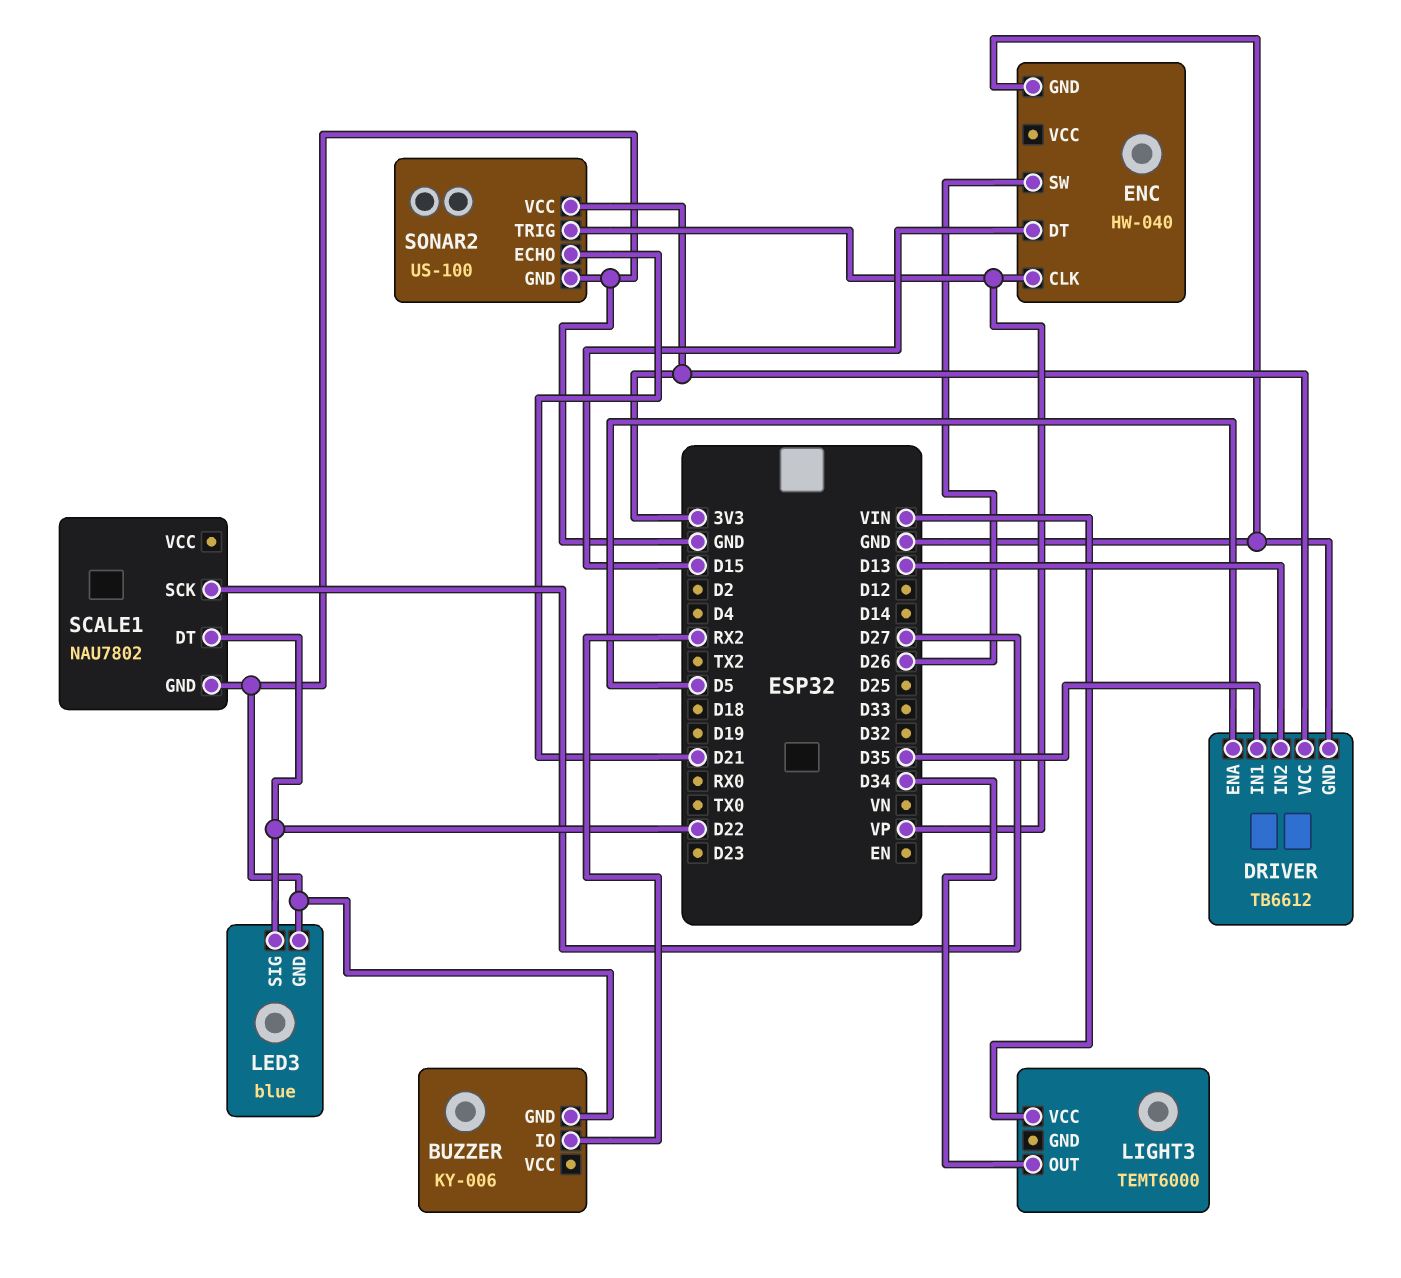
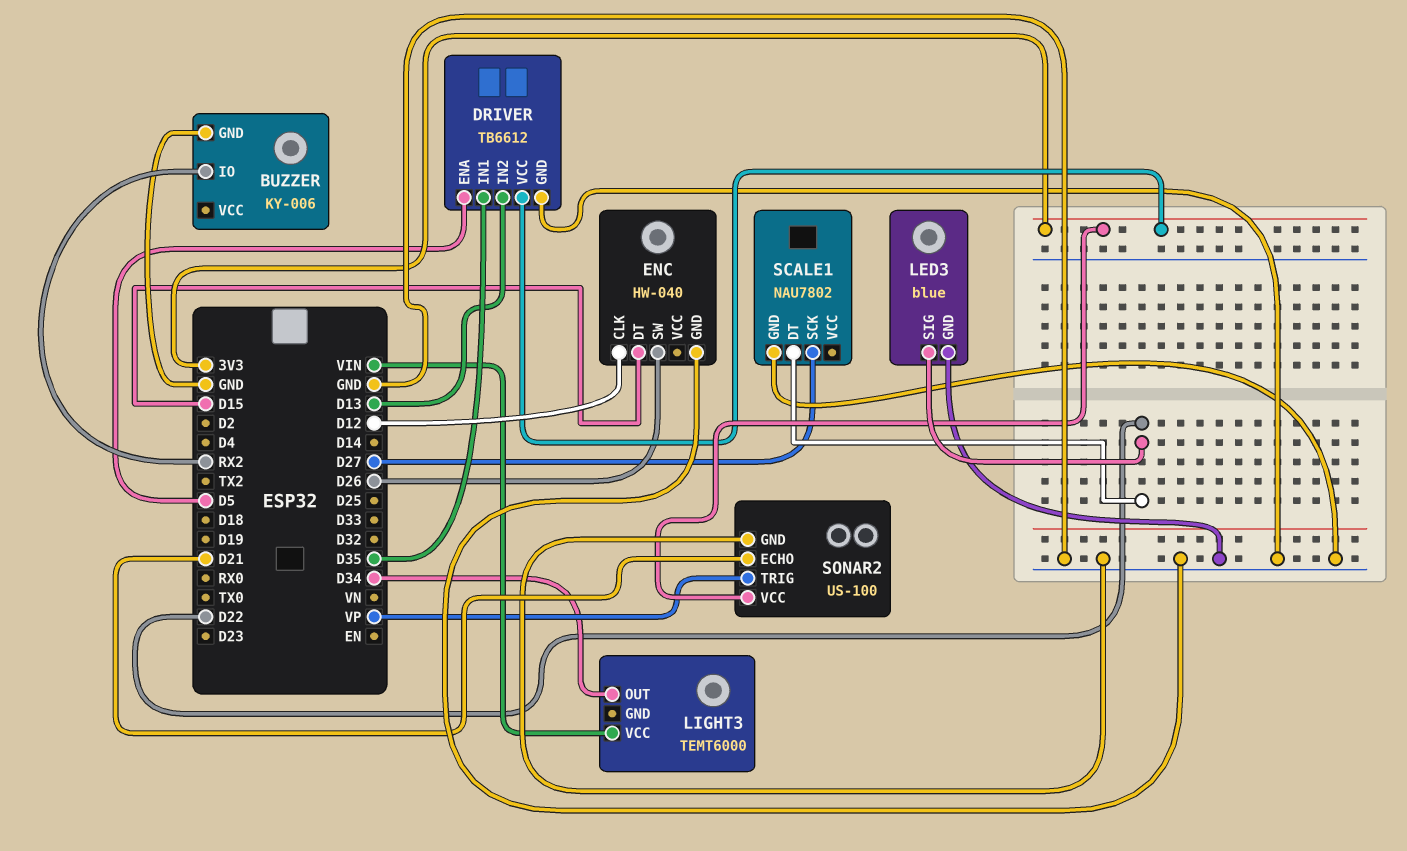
ENC pin CLK: VP -> D12

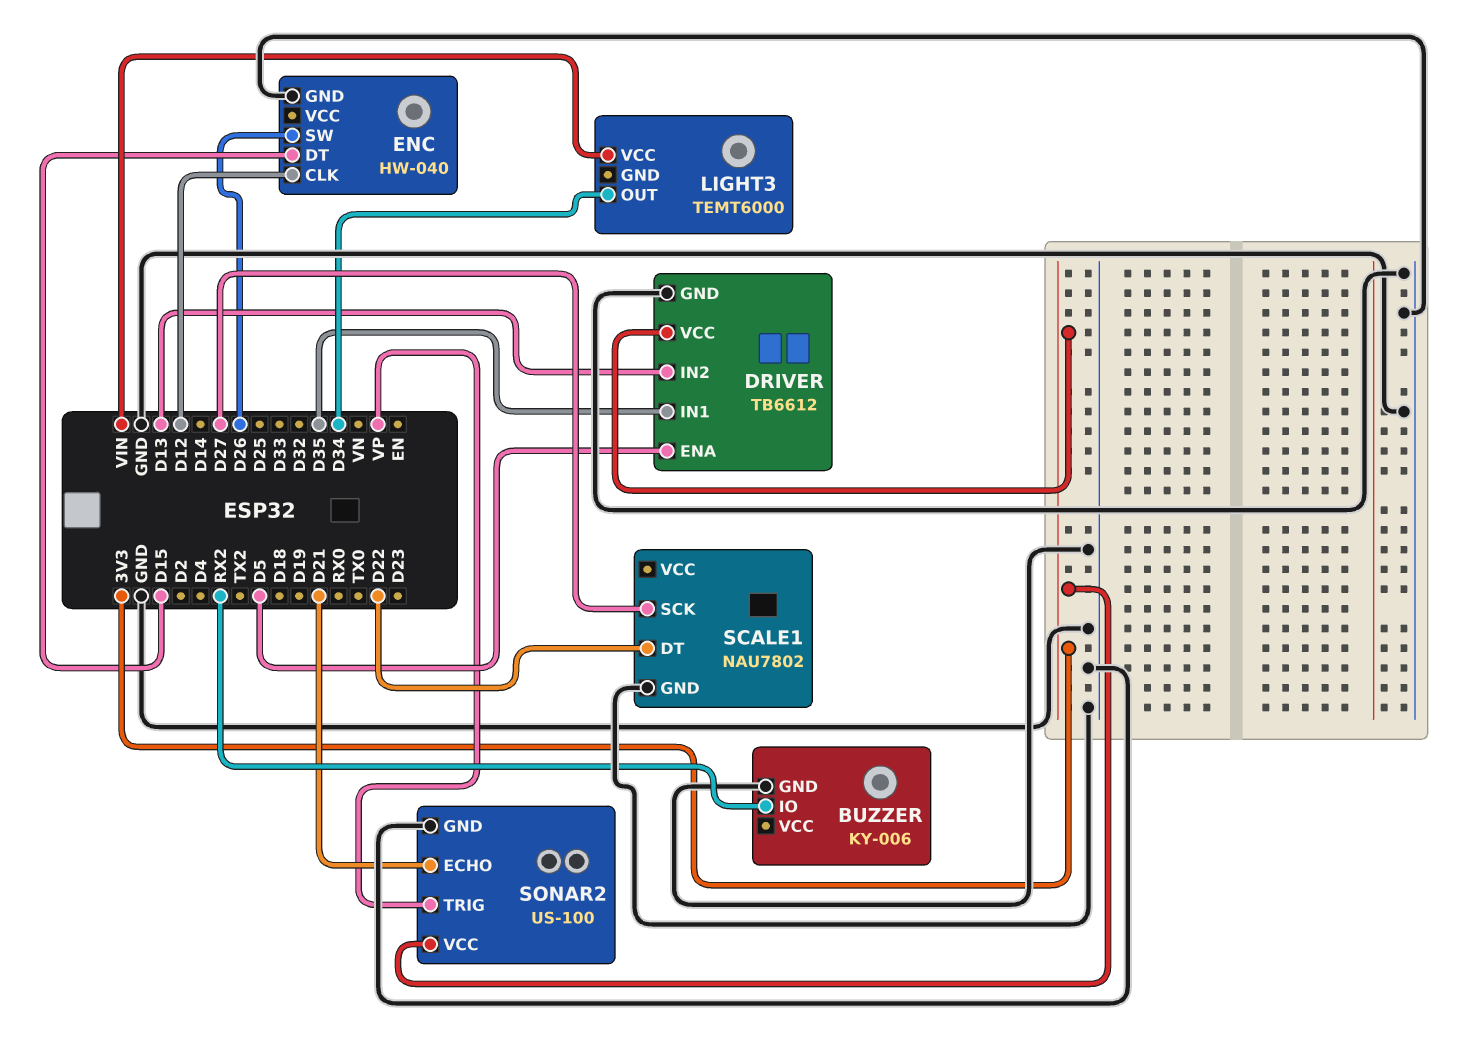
LED3: blue -> none
LED3 pin GND: GND -> none
LED3 pin SIG: D22 -> none

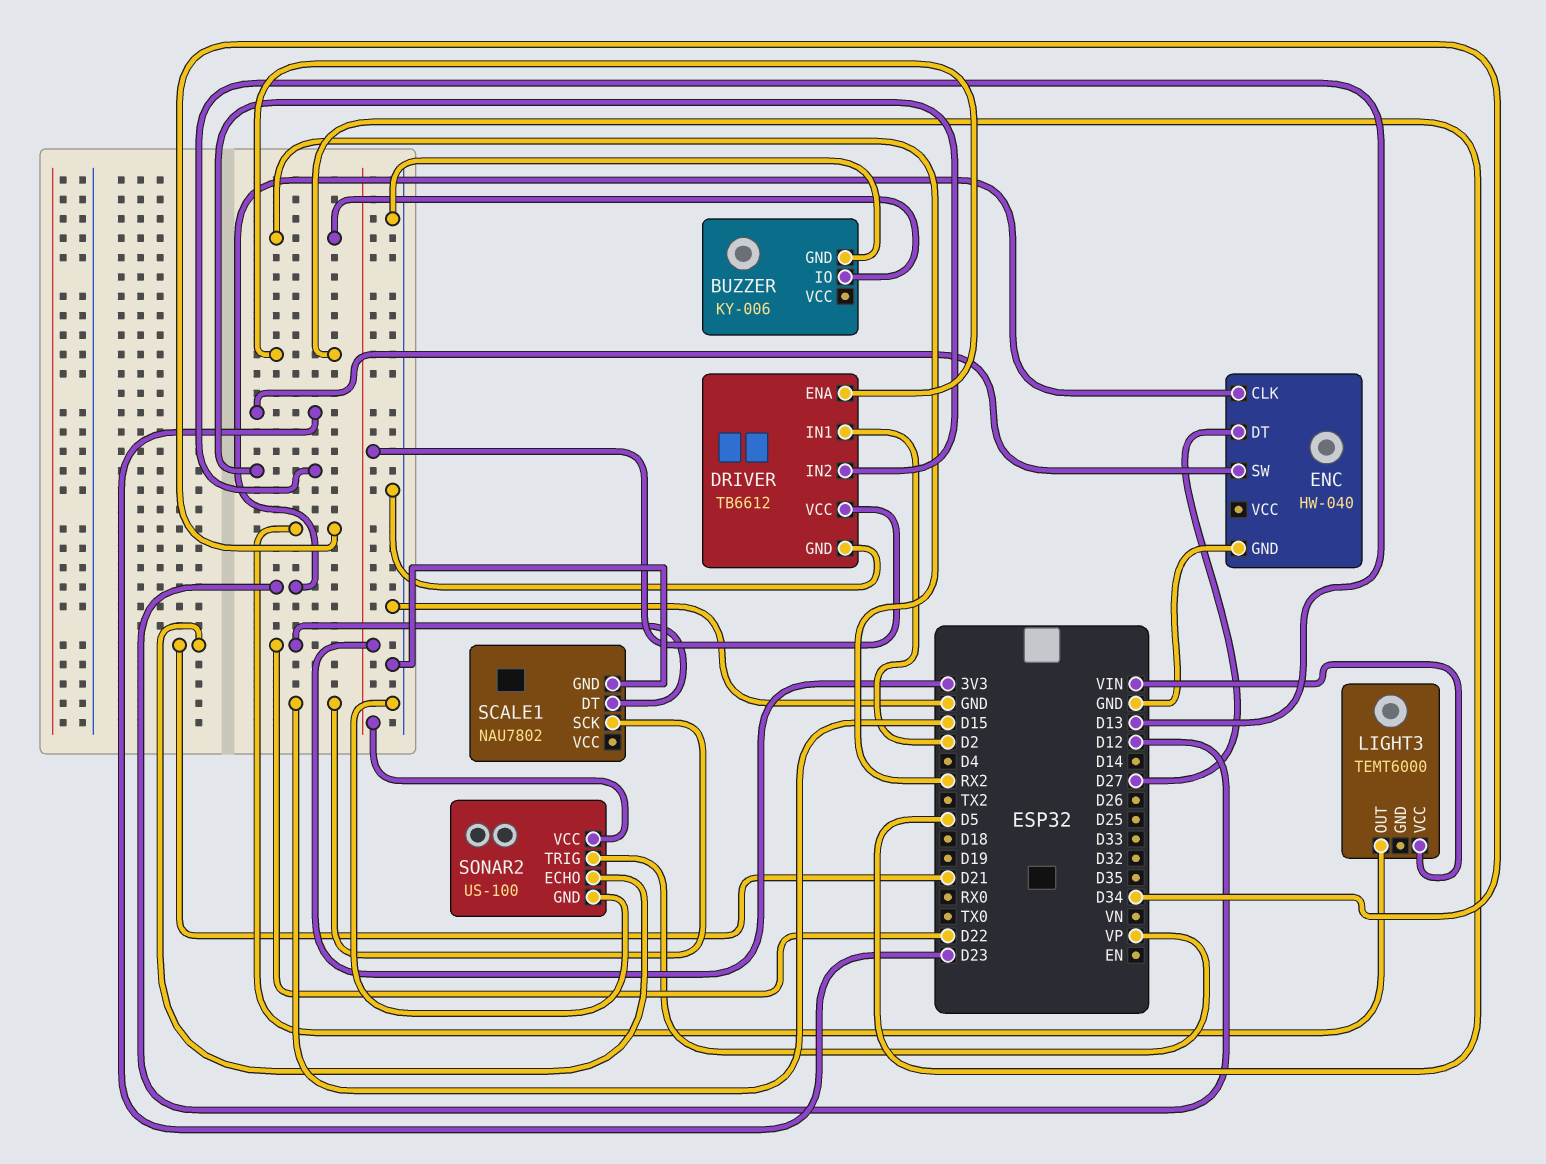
DRIVER pin IN1: D35 -> D2
ENC pin DT: D15 -> D27
ENC pin SW: D26 -> D23
SCALE1 pin SCK: D27 -> D15

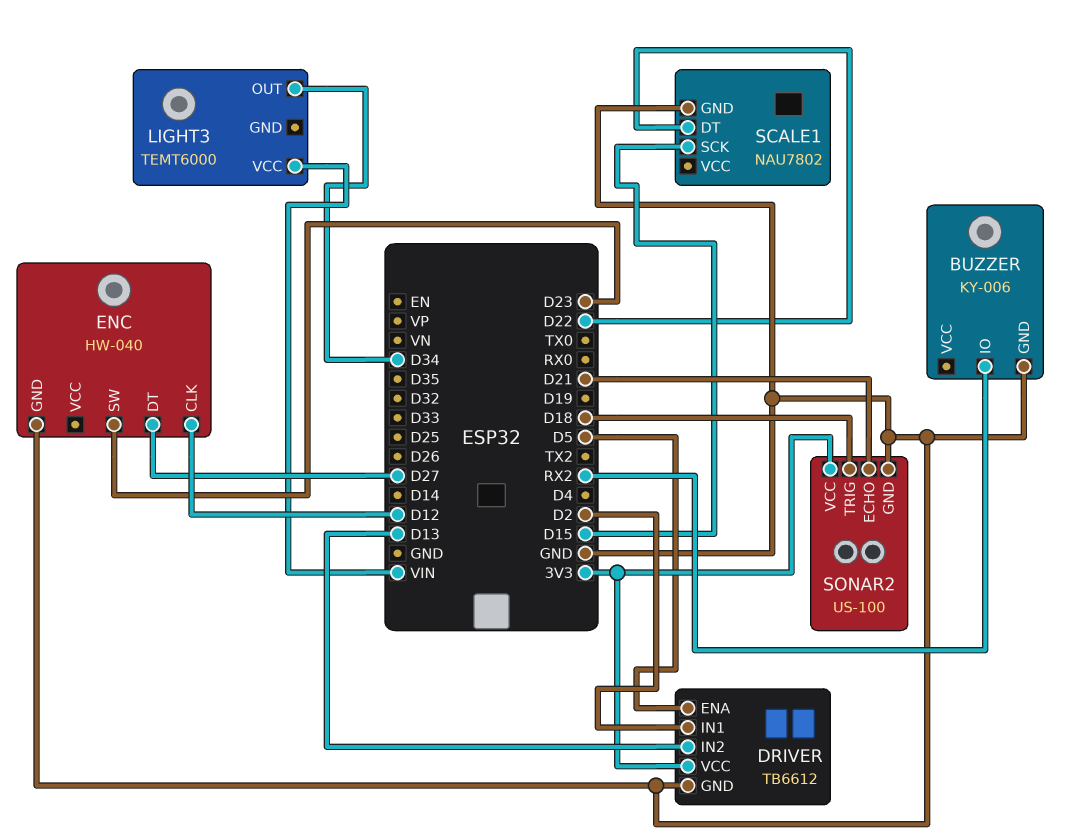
SONAR2 pin TRIG: VP -> D18

